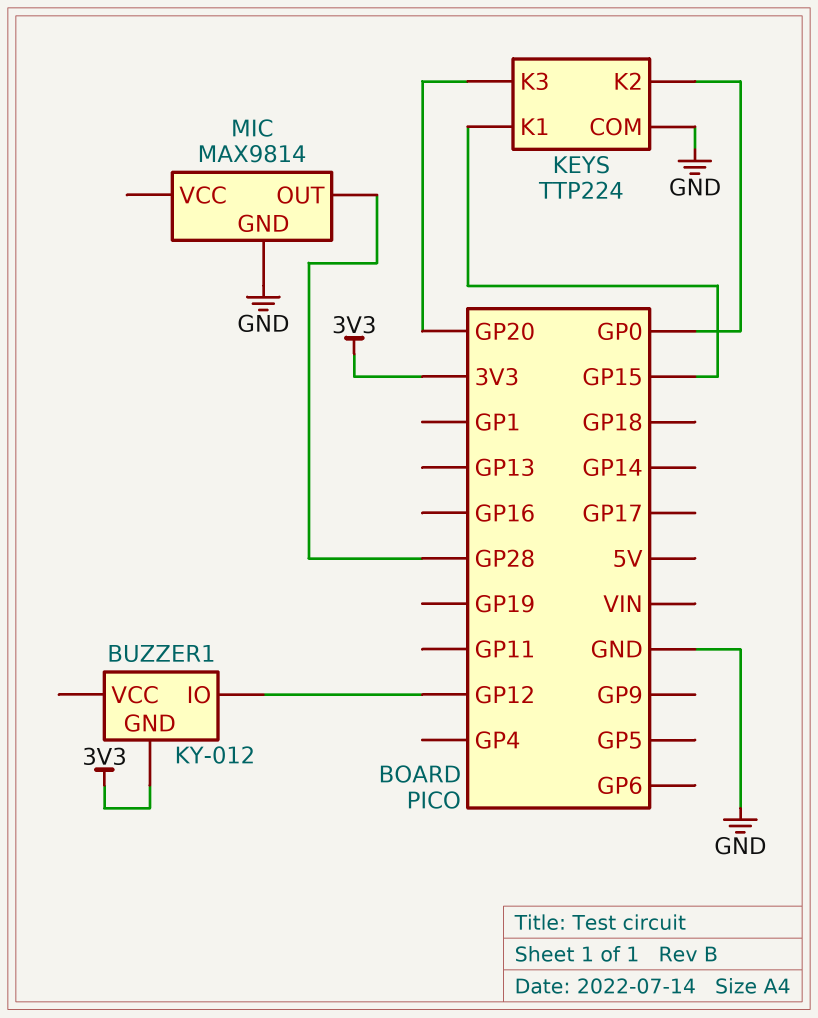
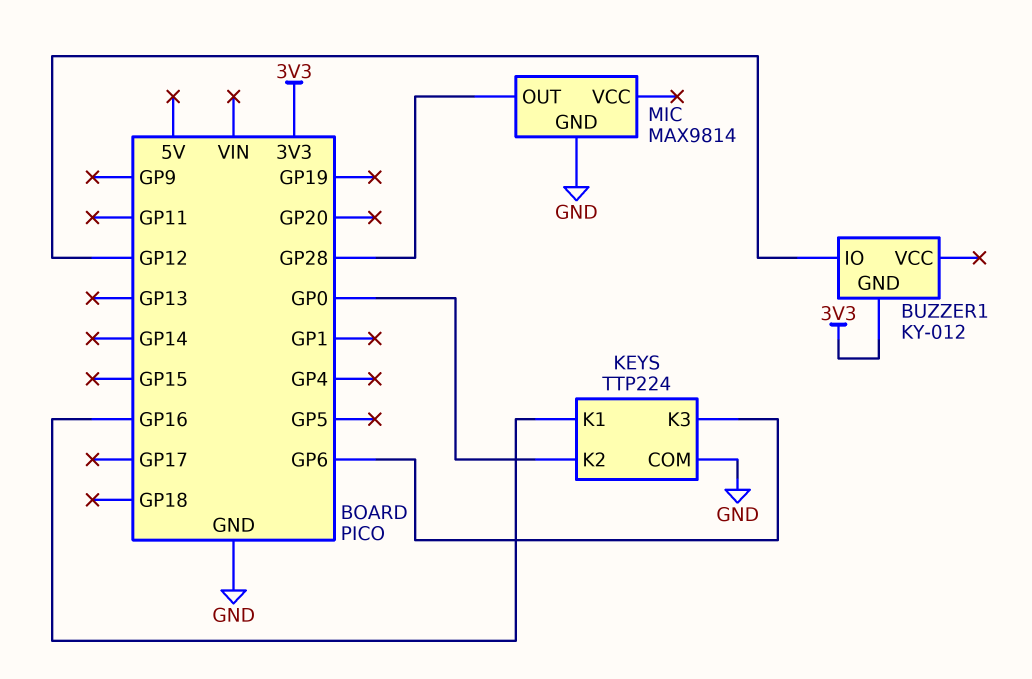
KEYS pin K1: GP15 -> GP16
KEYS pin K3: GP20 -> GP6

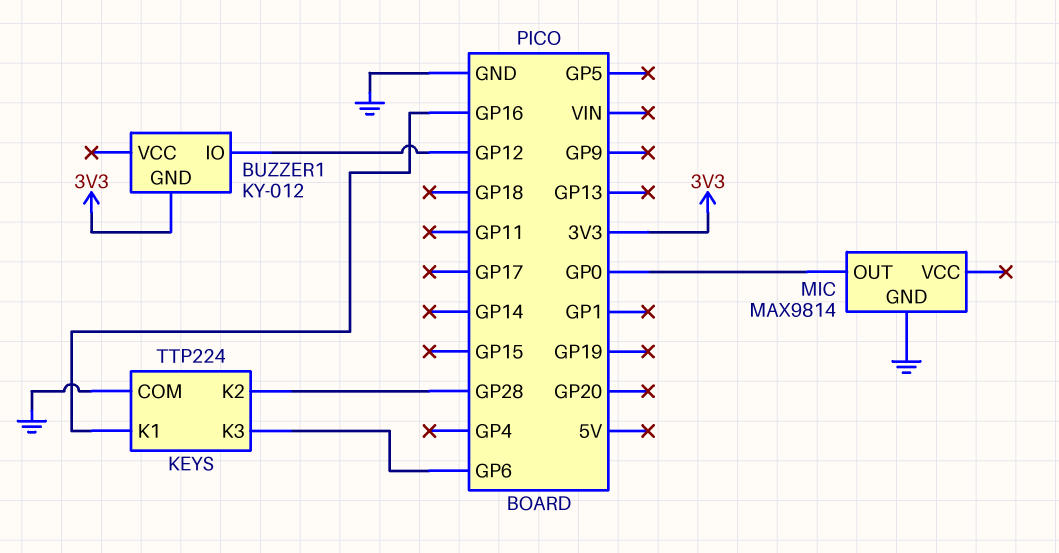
KEYS pin K2: GP0 -> GP28
MIC pin OUT: GP28 -> GP0

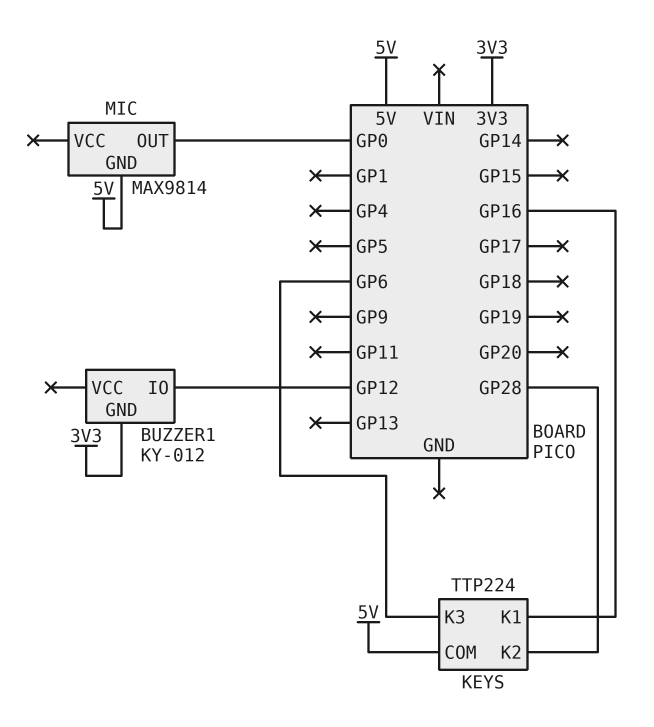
KEYS pin COM: GND -> 5V
MIC pin GND: GND -> 5V

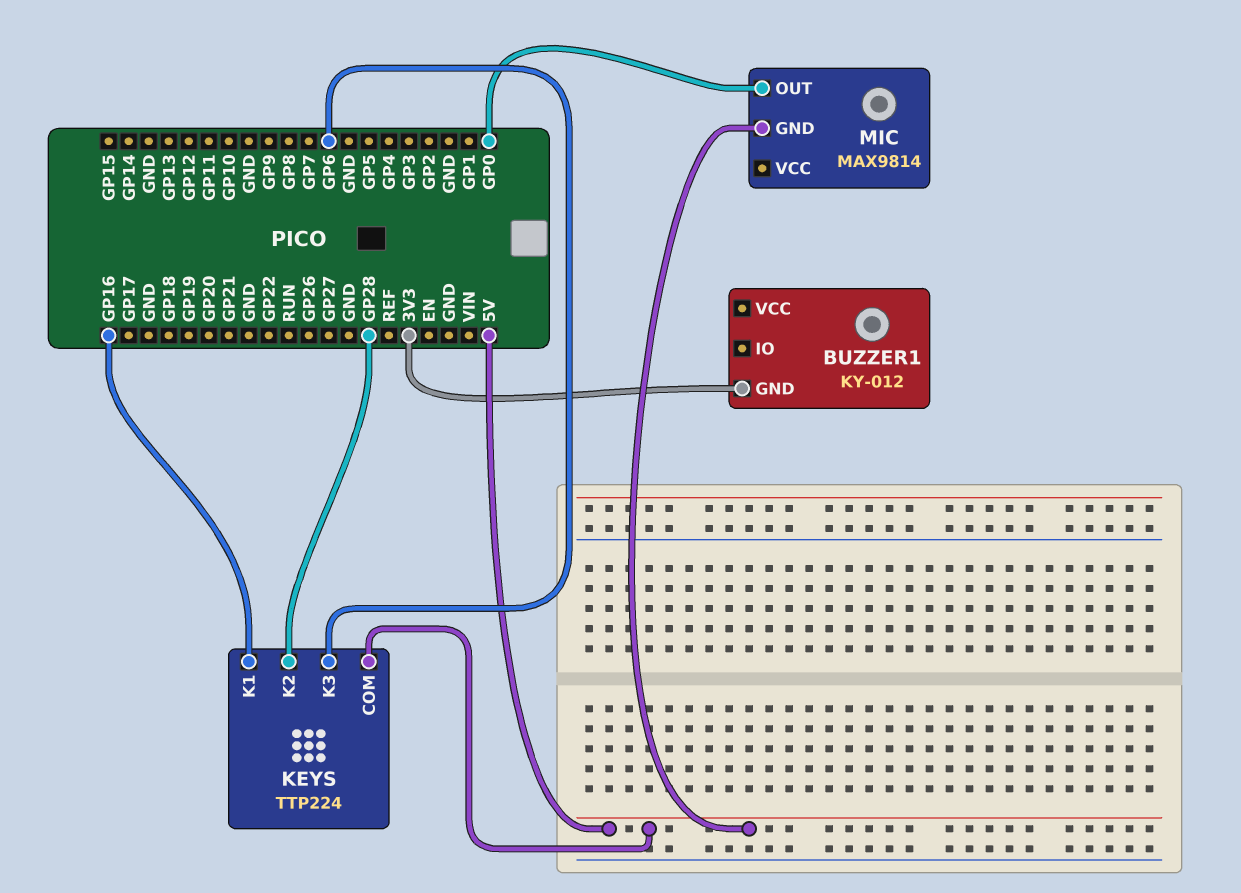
BUZZER1 pin IO: GP12 -> none

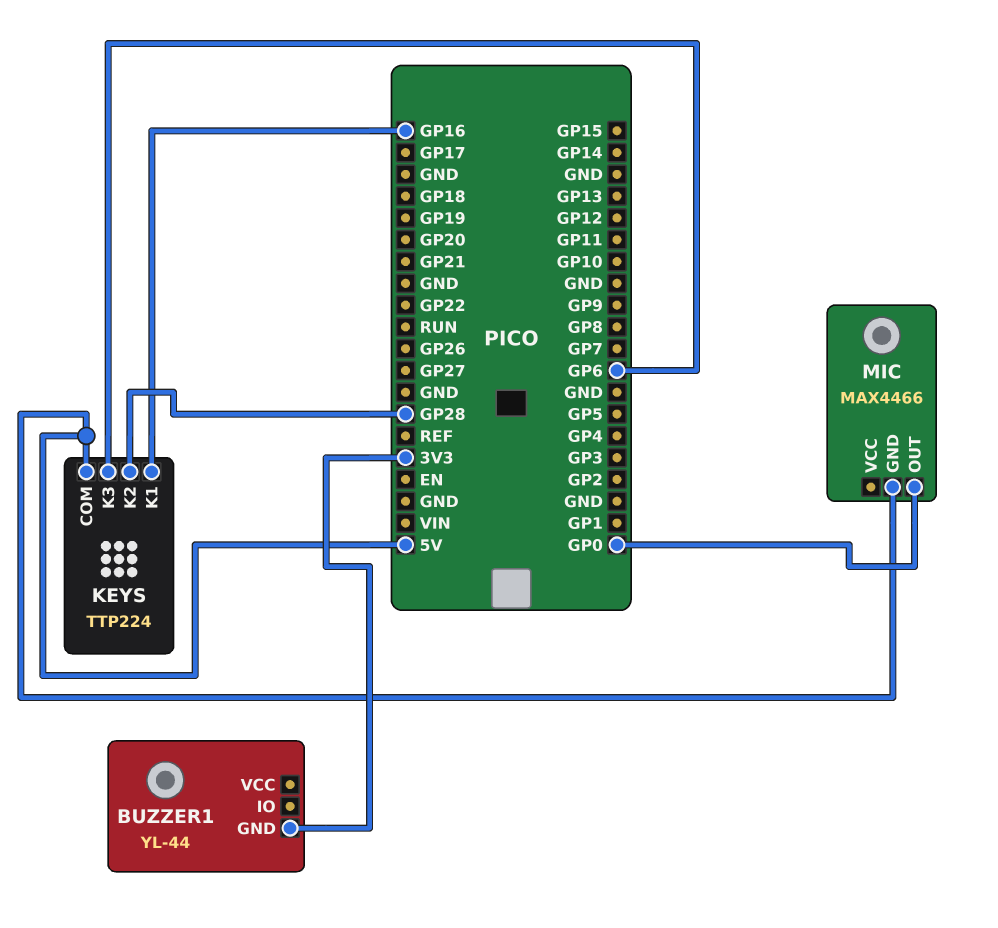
BUZZER1: KY-012 -> YL-44
MIC: MAX9814 -> MAX4466

